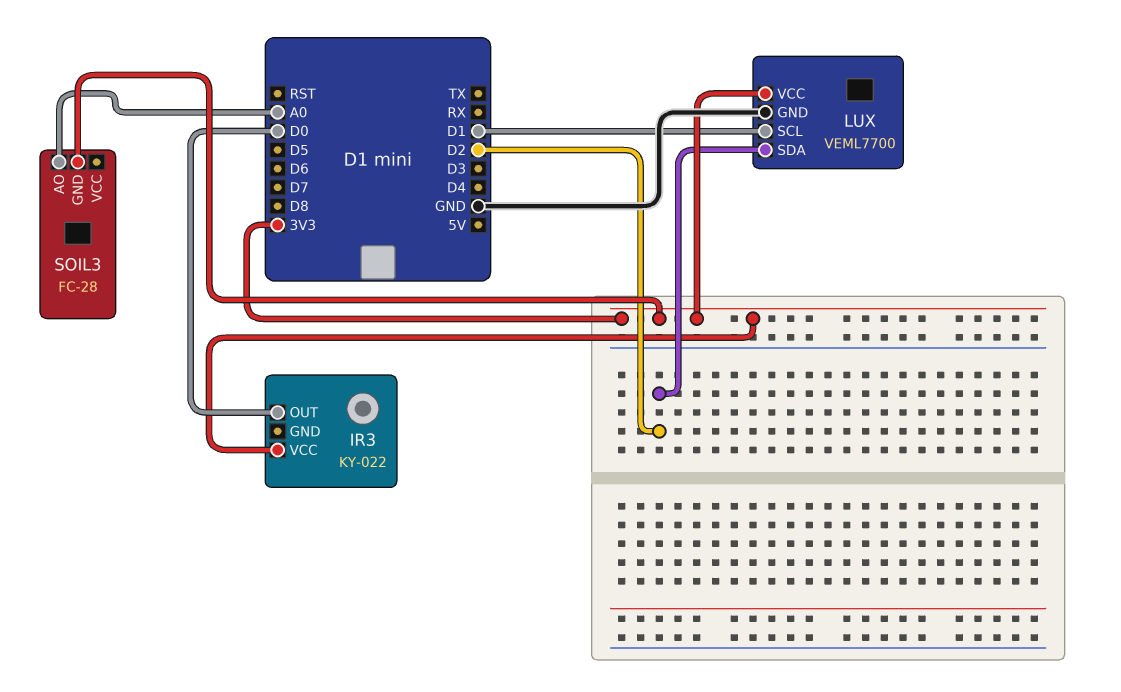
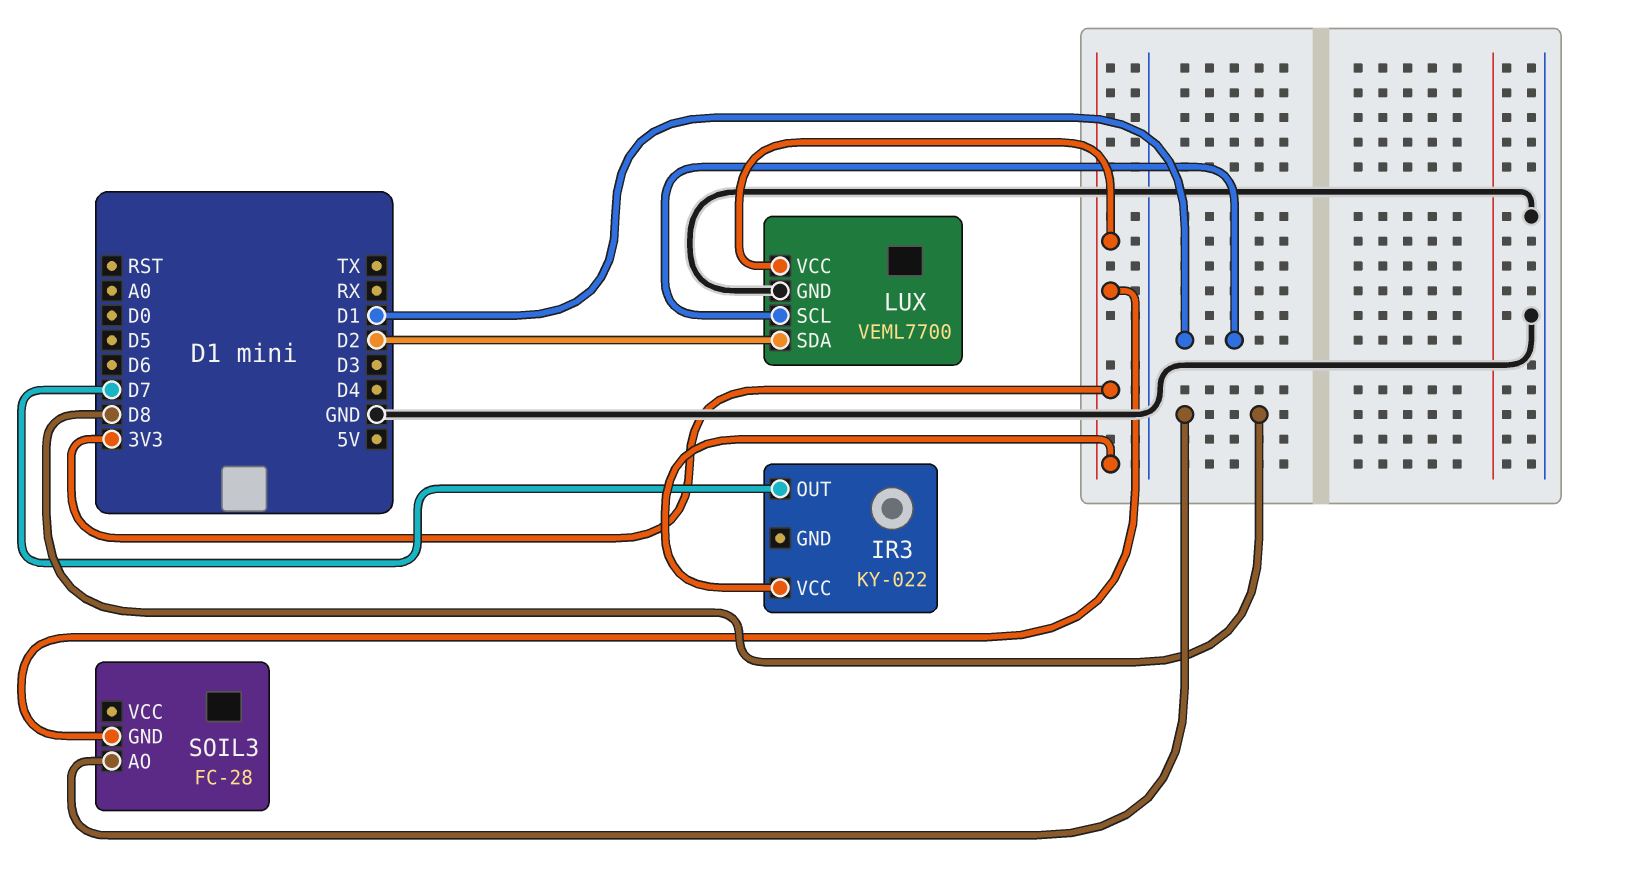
IR3 pin OUT: D0 -> D7
SOIL3 pin AO: A0 -> D8

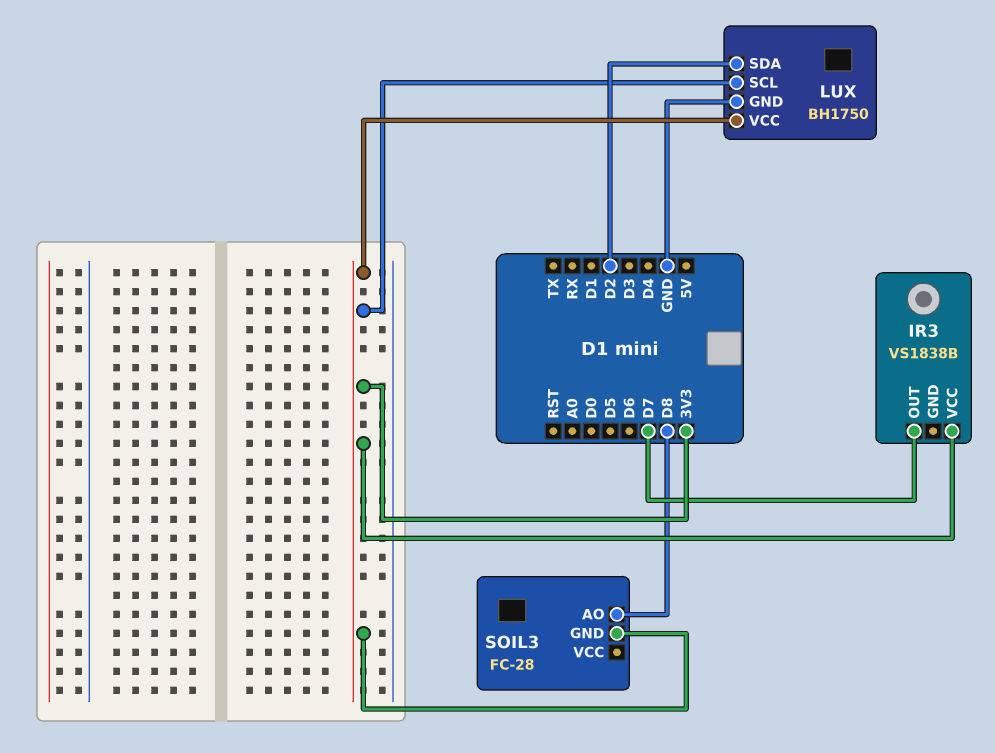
IR3: KY-022 -> VS1838B
LUX: VEML7700 -> BH1750
LUX pin SCL: D1 -> 3V3

